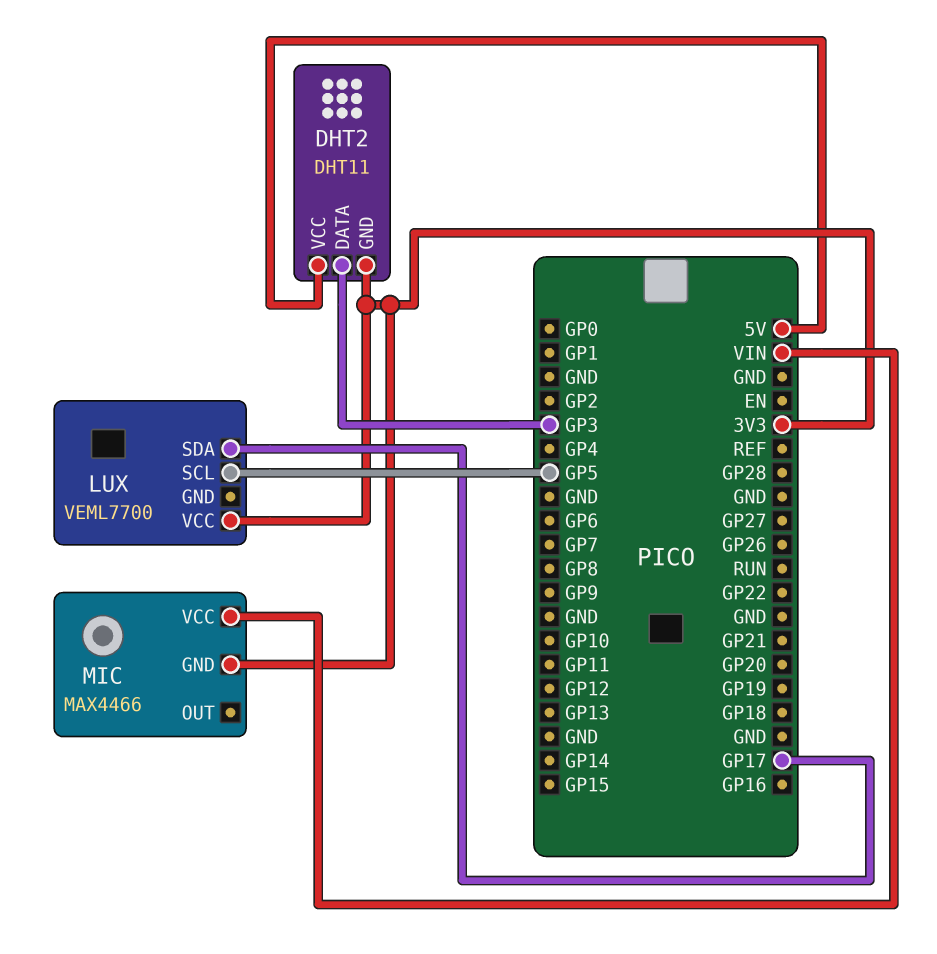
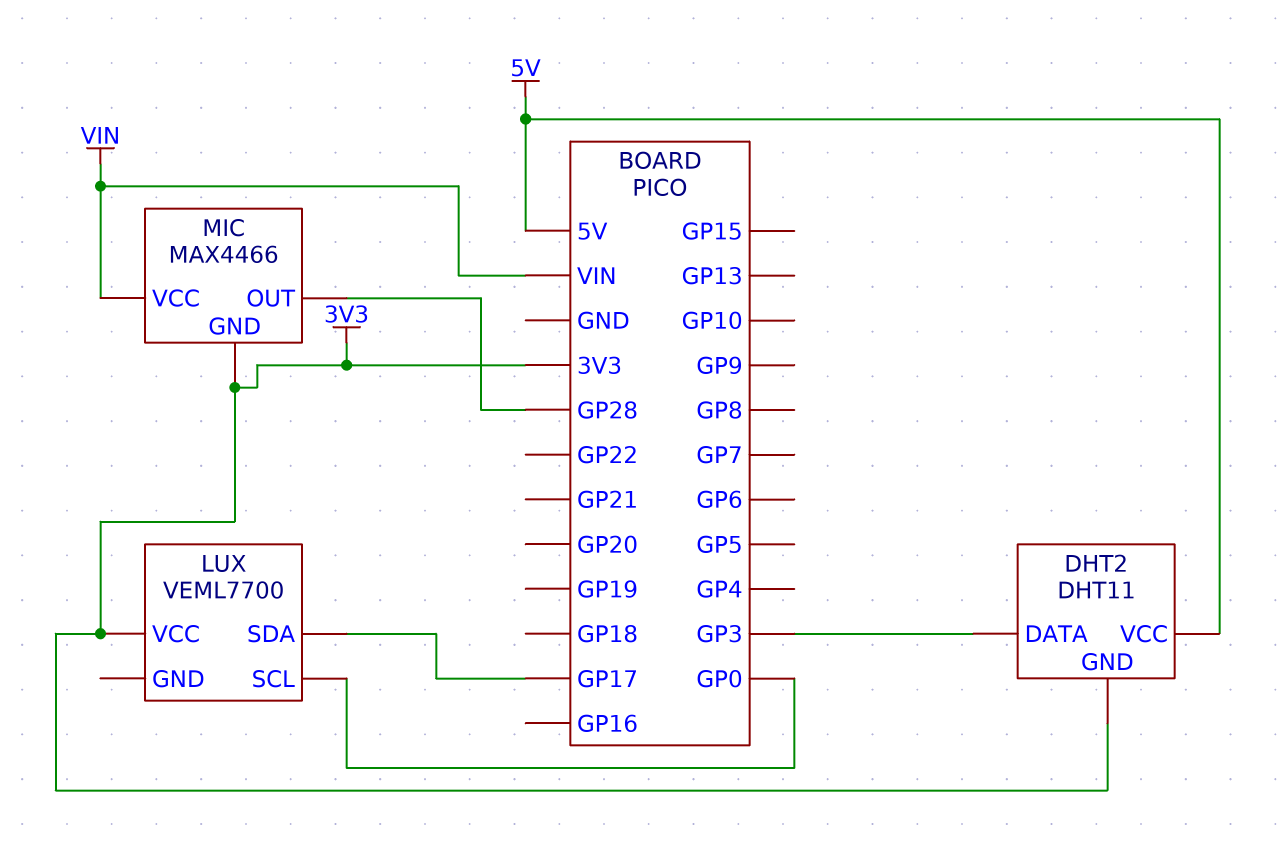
LUX pin SCL: GP5 -> GP0
MIC pin OUT: none -> GP28

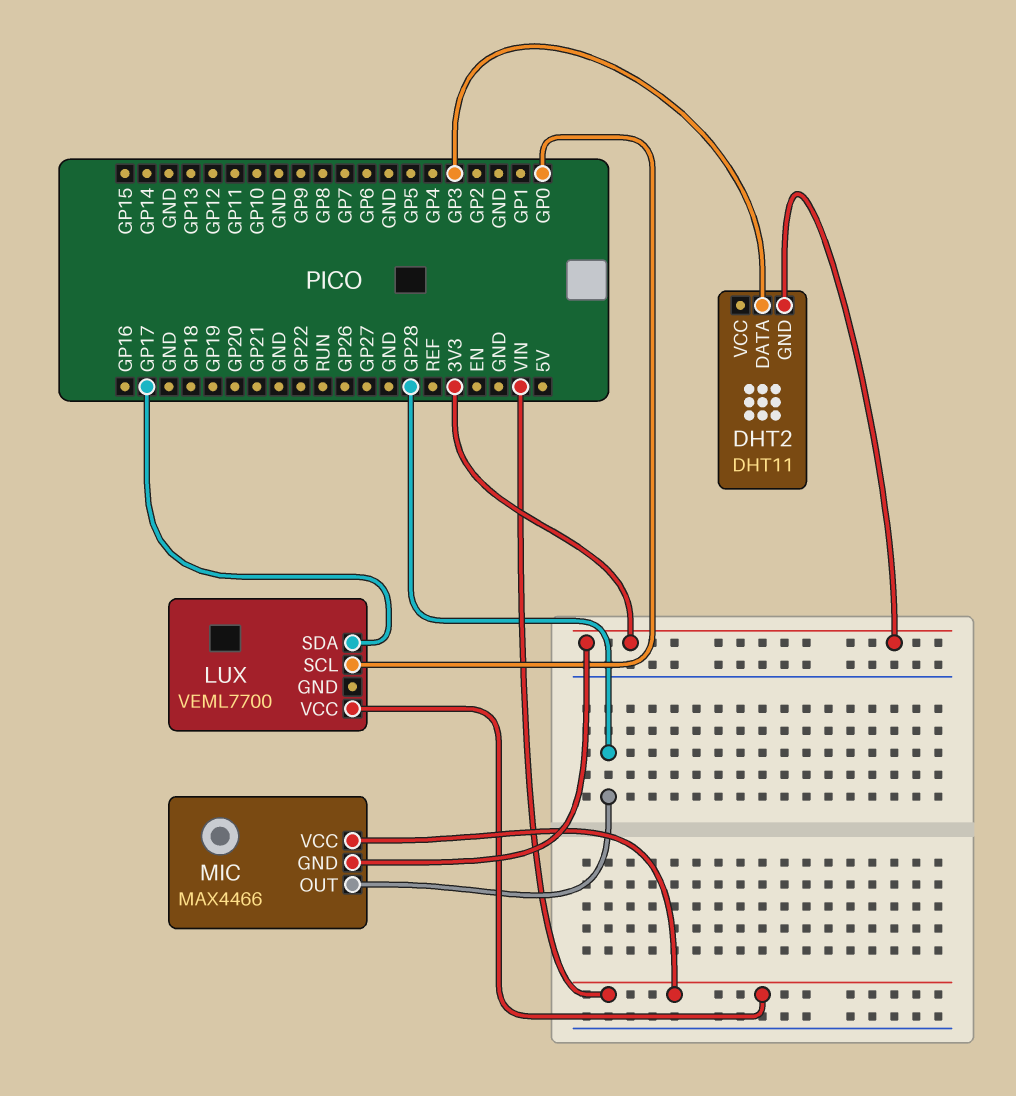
DHT2 pin VCC: 5V -> none
LUX pin VCC: 3V3 -> VIN

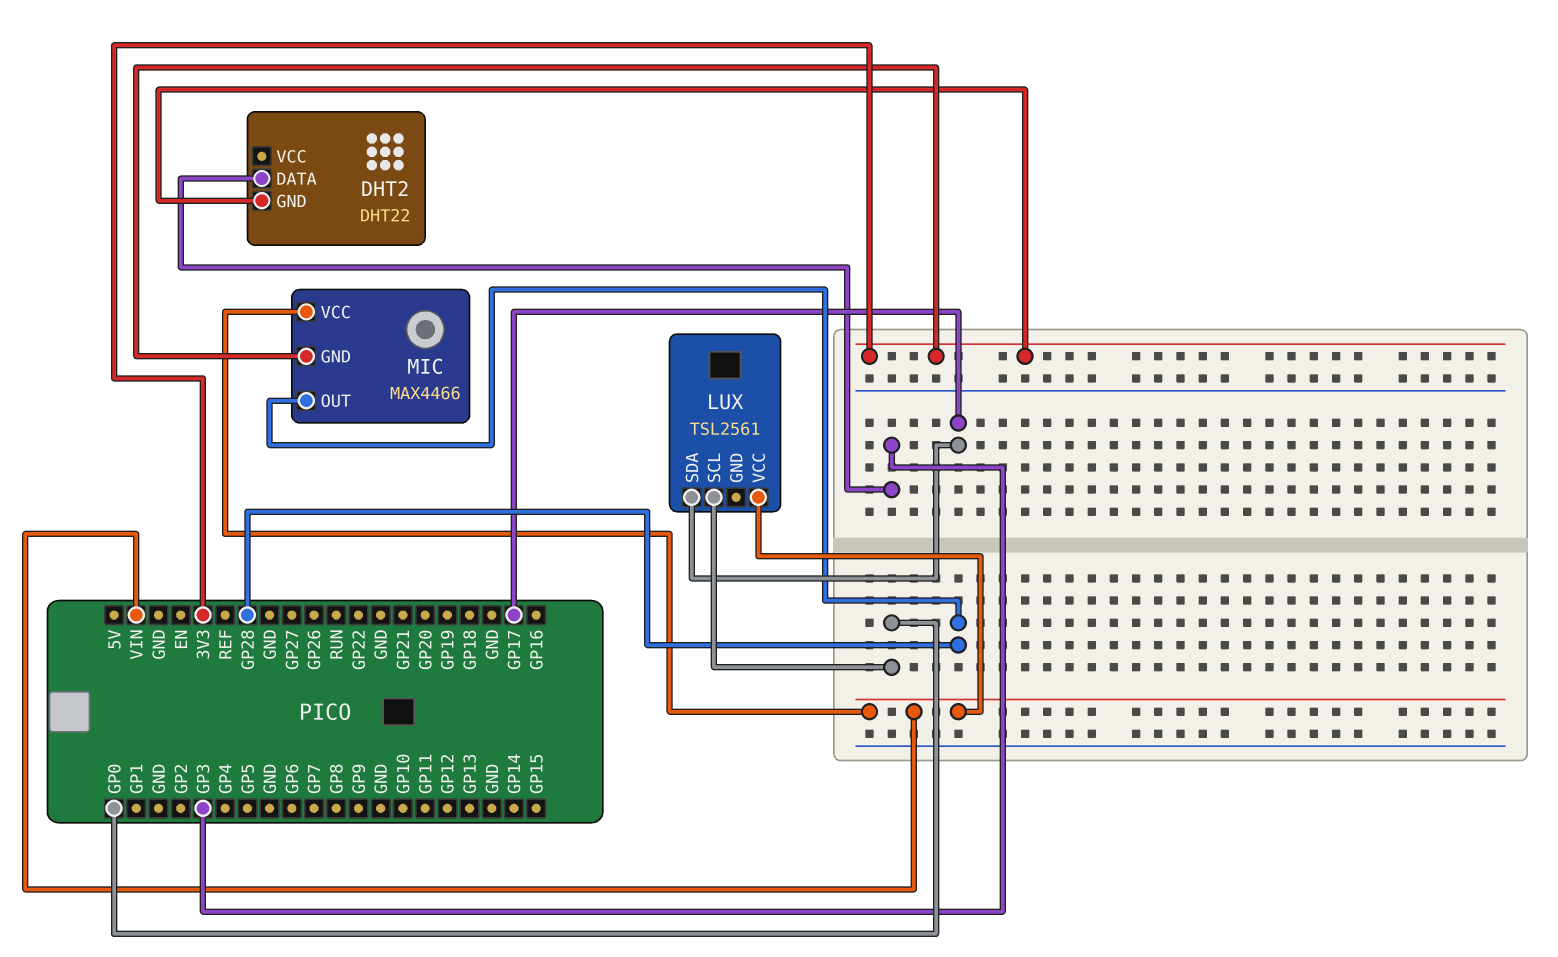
DHT2: DHT11 -> DHT22
LUX: VEML7700 -> TSL2561

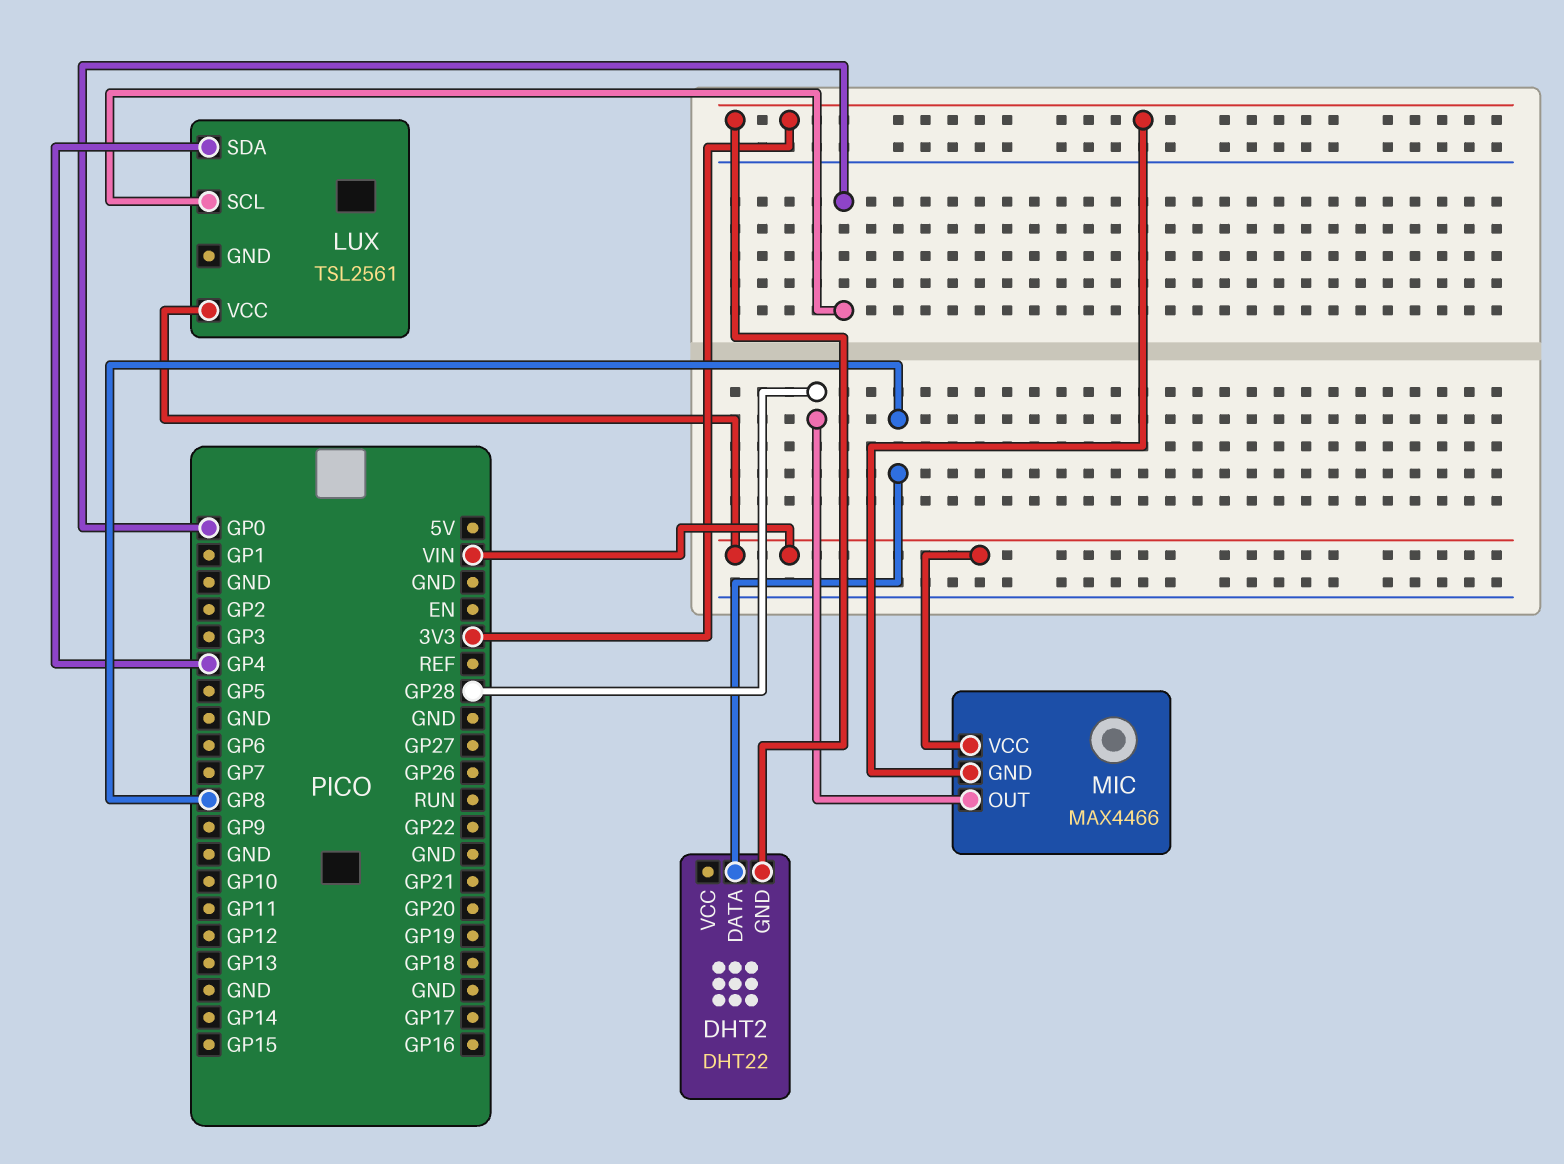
DHT2 pin DATA: GP3 -> GP8
LUX pin SDA: GP17 -> GP4

